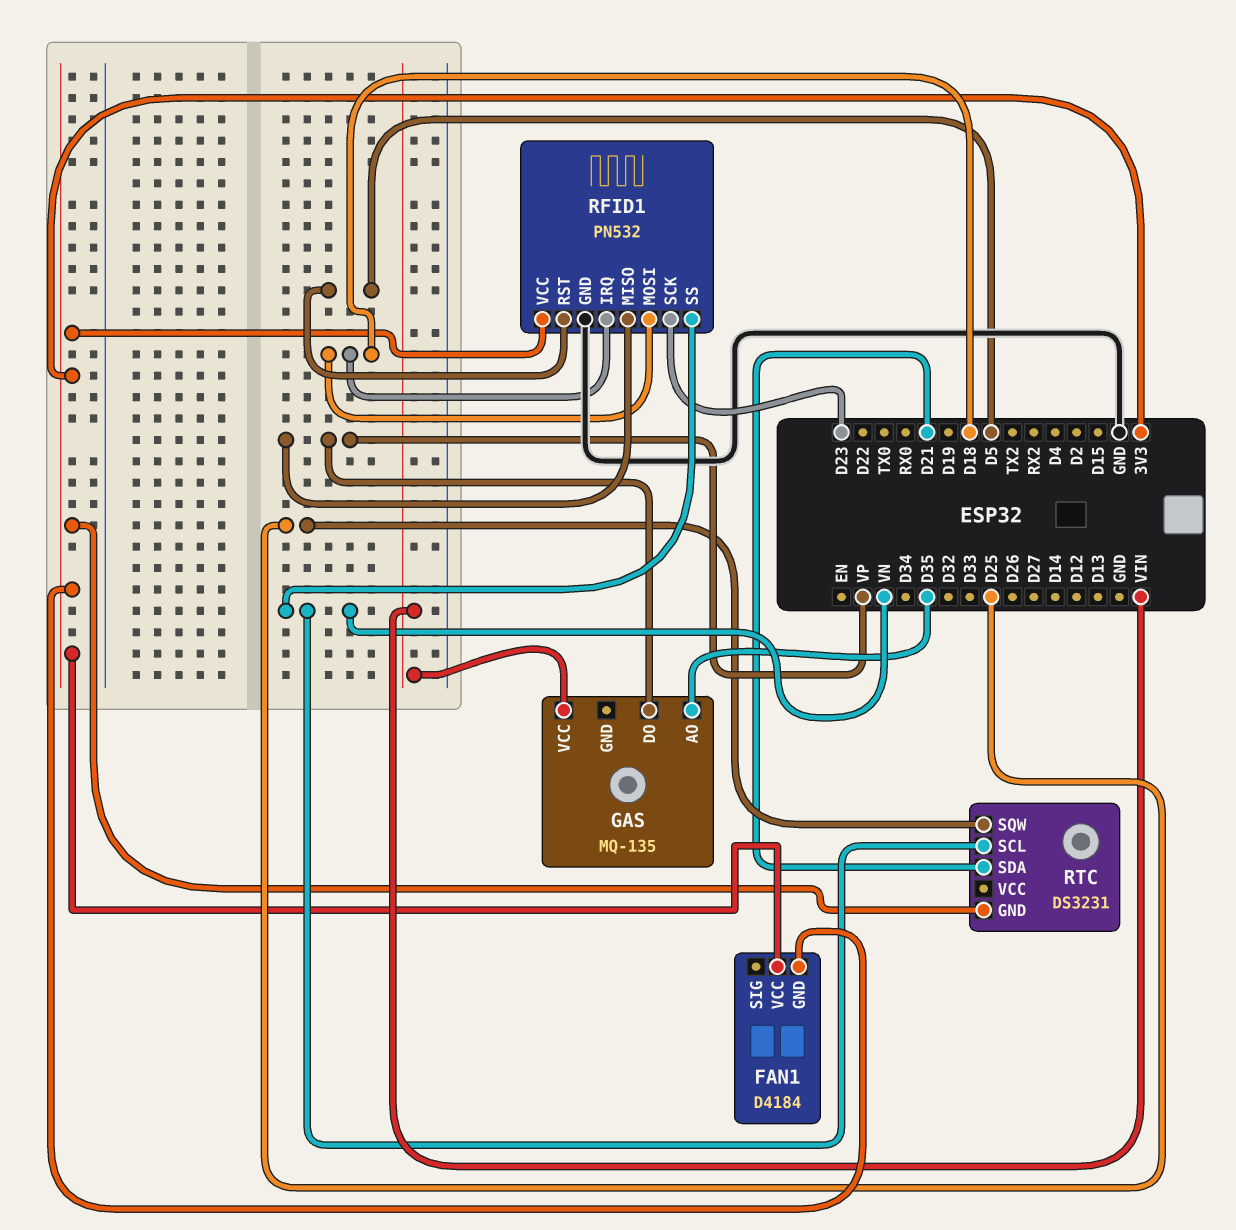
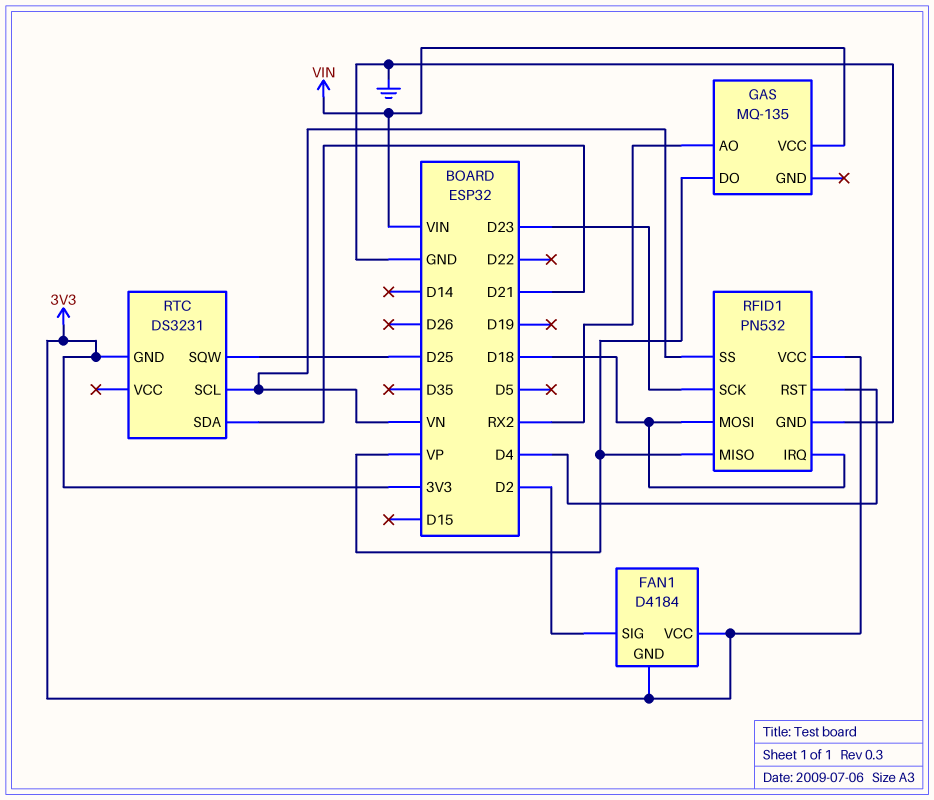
FAN1 pin SIG: none -> D2
GAS pin AO: D35 -> RX2
RFID1 pin RST: D5 -> D4

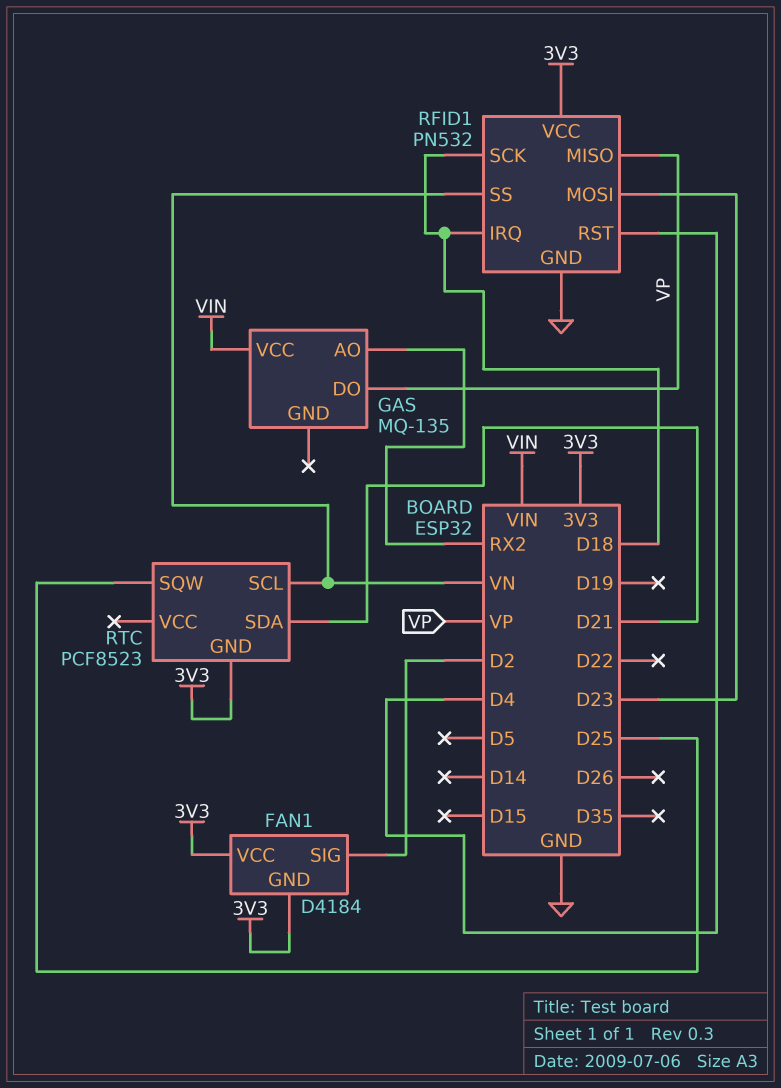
RFID1 pin MOSI: D18 -> D23
RFID1 pin SCK: D23 -> D18
RTC: DS3231 -> PCF8523

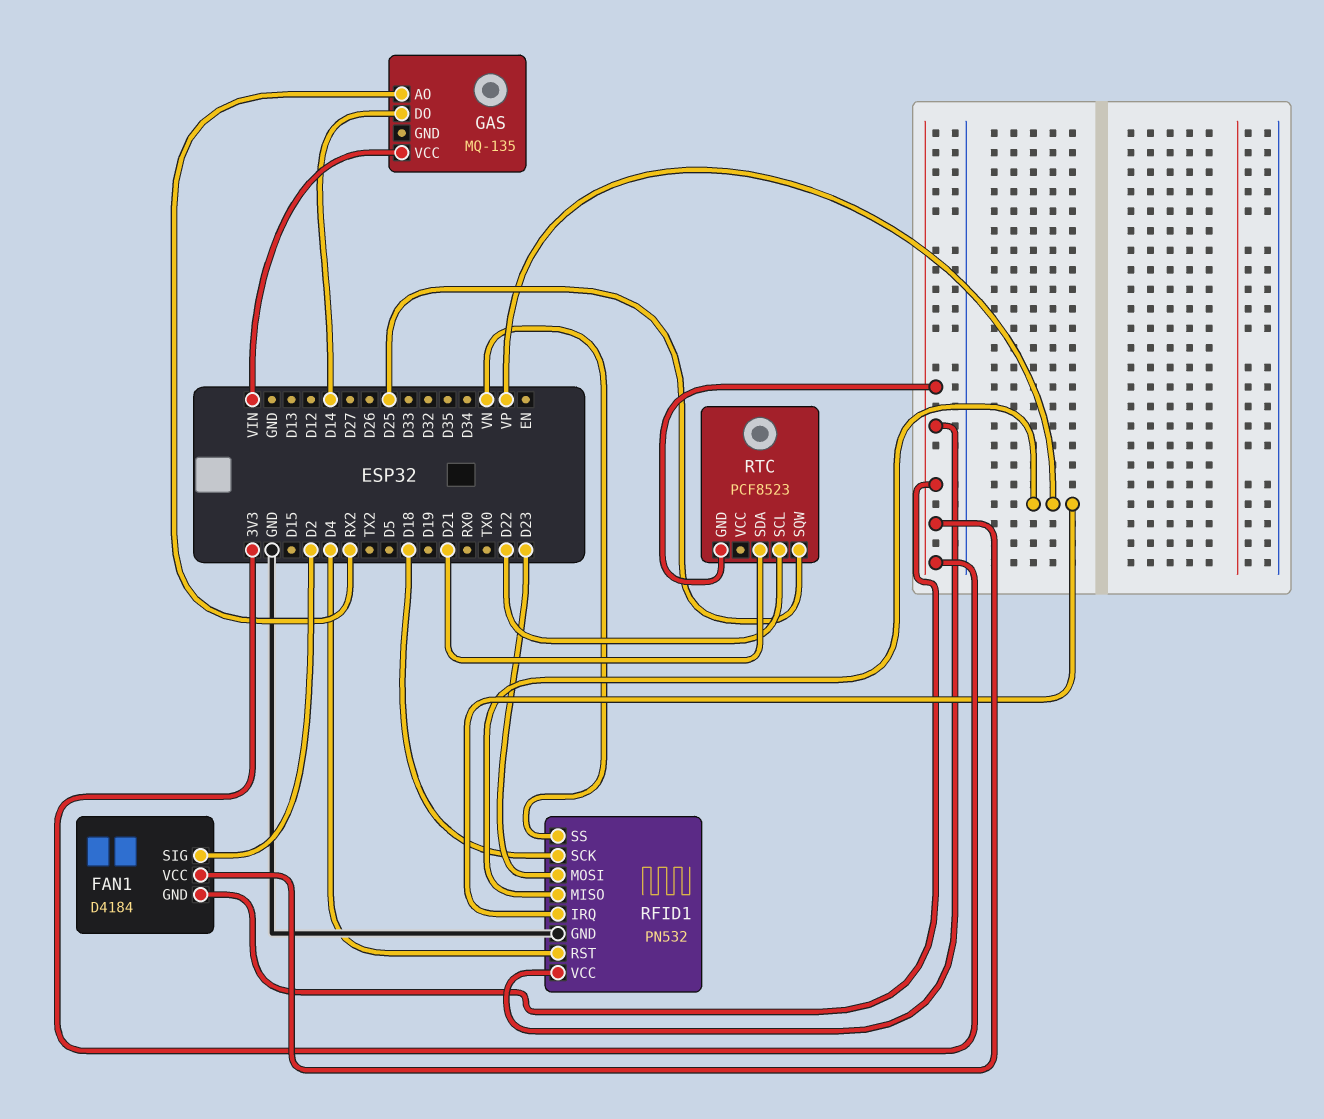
GAS pin DO: VP -> D14
RFID1 pin IRQ: D18 -> VP
RTC pin SCL: VN -> D22

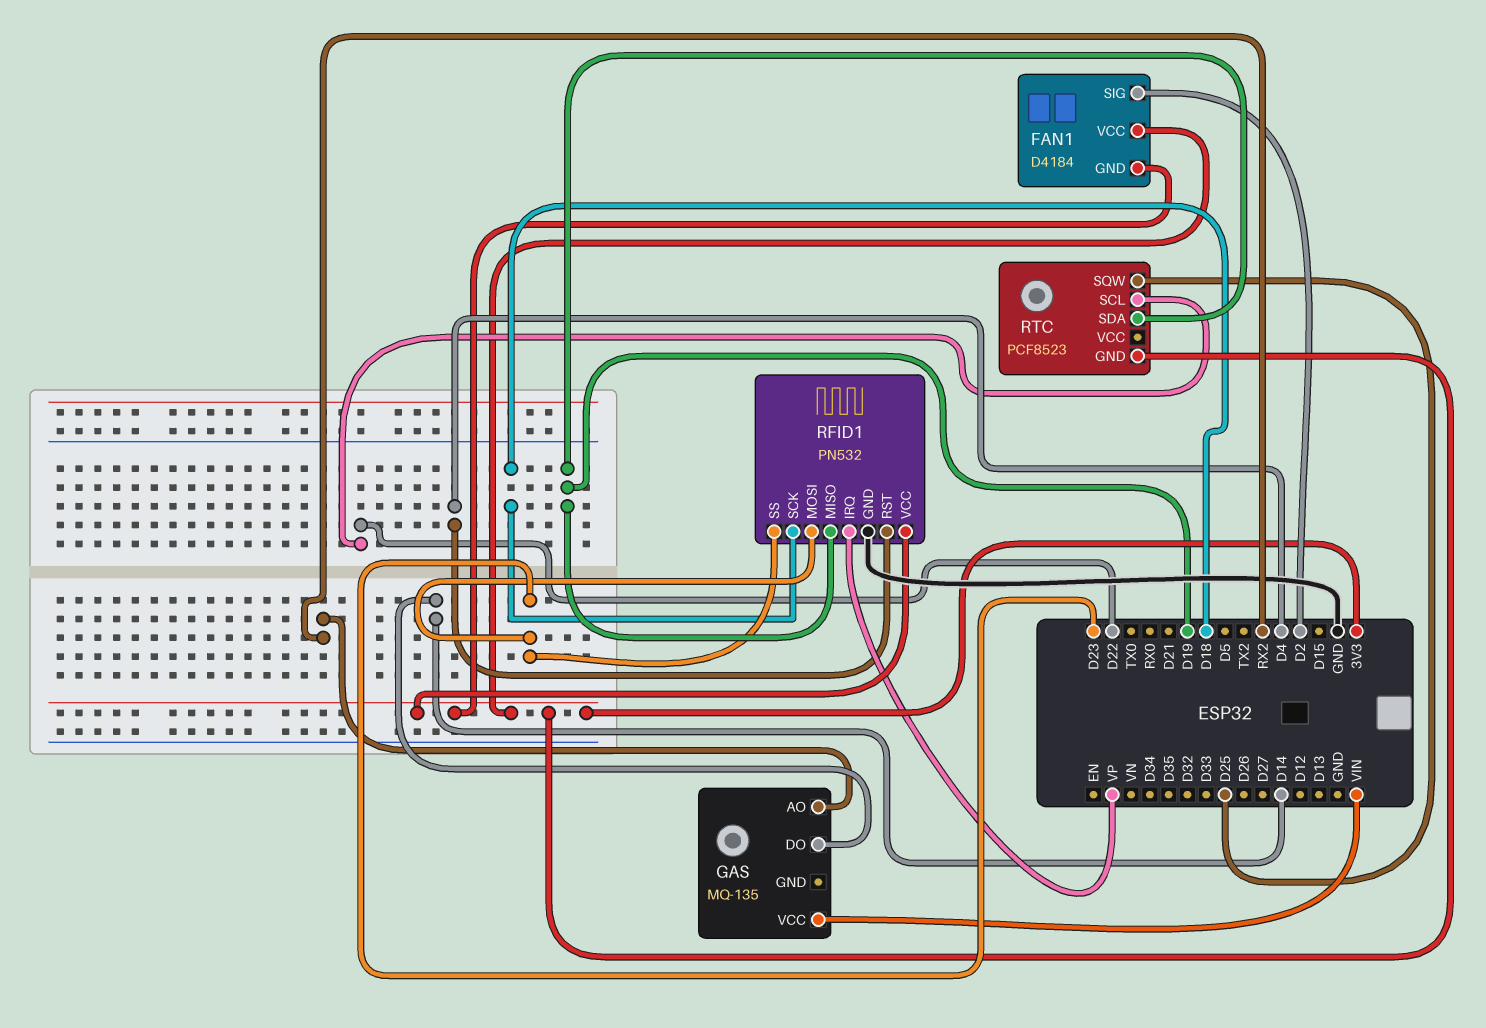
RFID1 pin MISO: VP -> D19
RFID1 pin SS: VN -> D23
RTC pin SDA: D21 -> D19

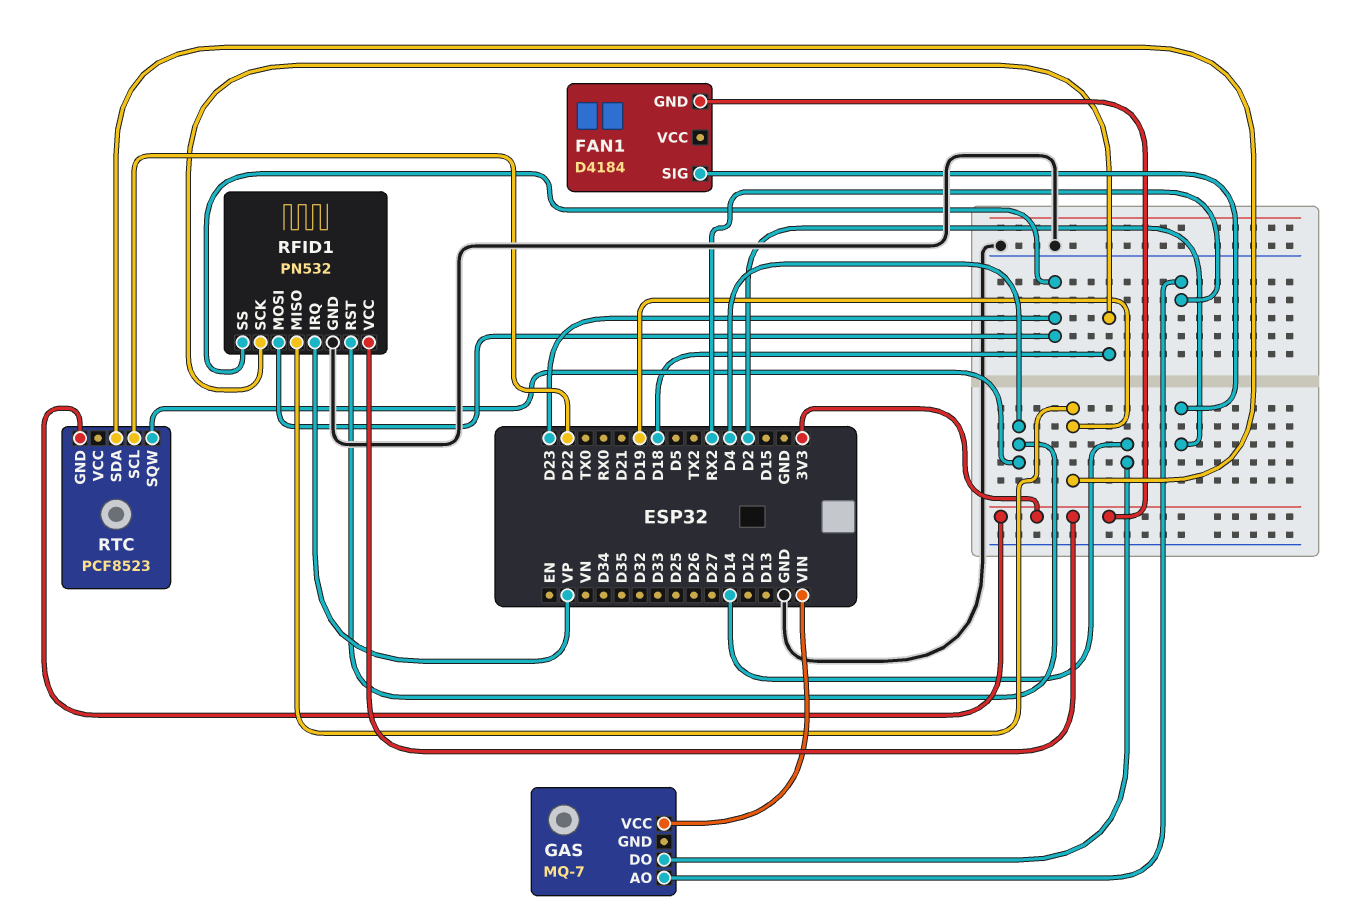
FAN1 pin VCC: 3V3 -> none
GAS: MQ-135 -> MQ-7
RTC pin SQW: D25 -> D4

